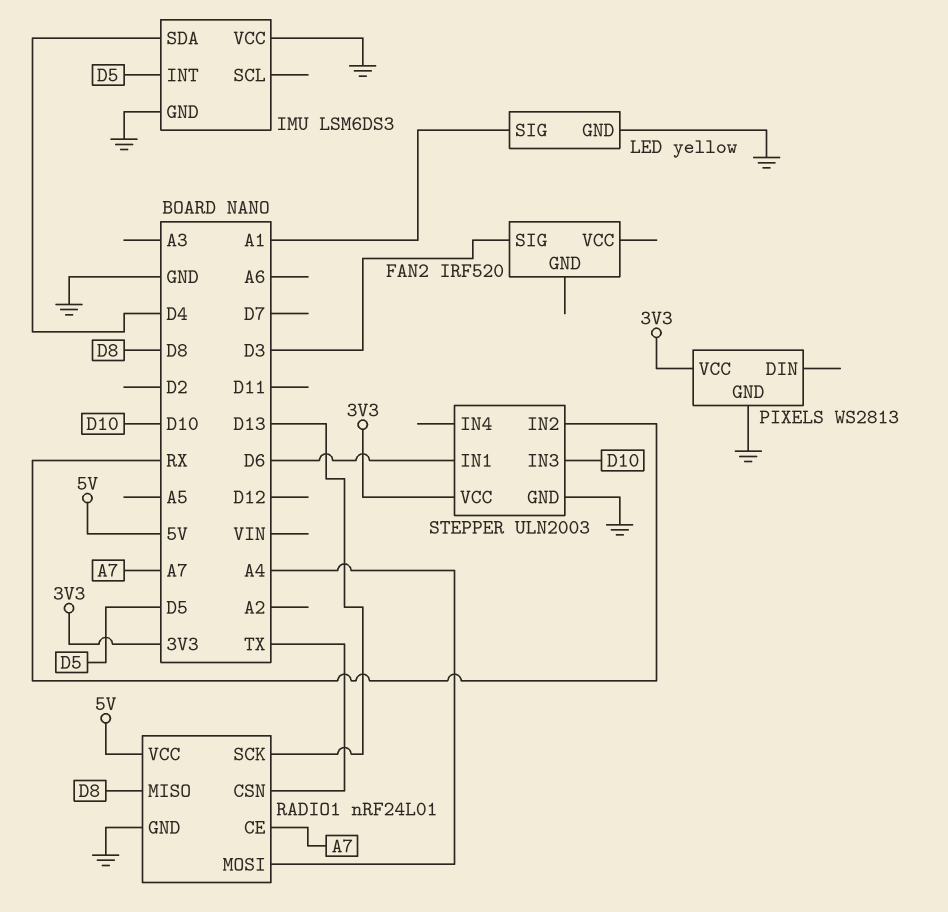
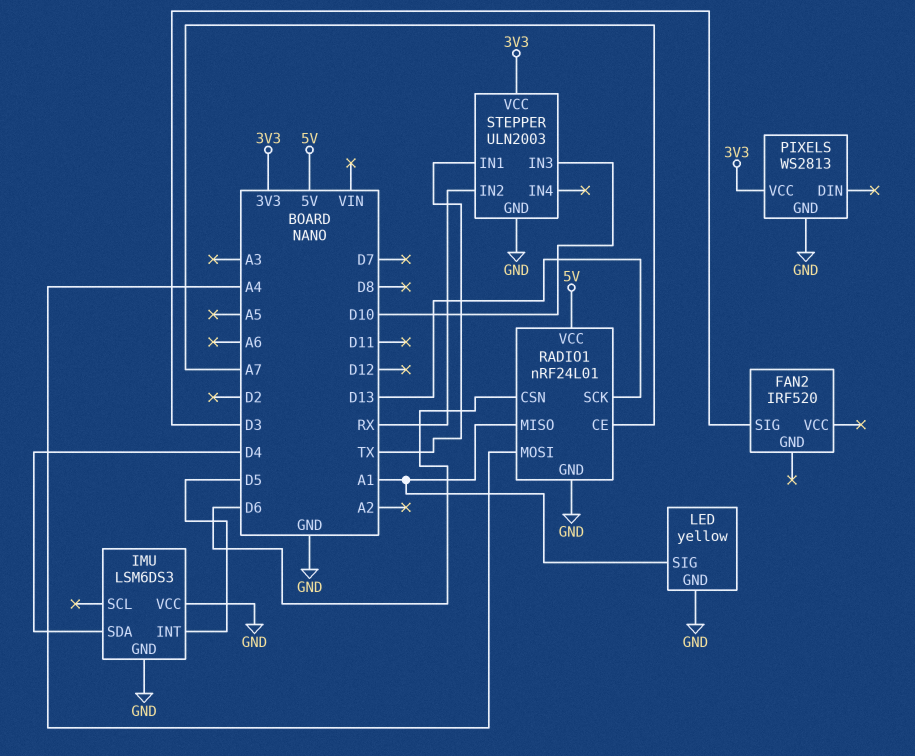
RADIO1 pin CSN: TX -> D6
RADIO1 pin MISO: D8 -> A1
STEPPER pin IN1: D6 -> TX

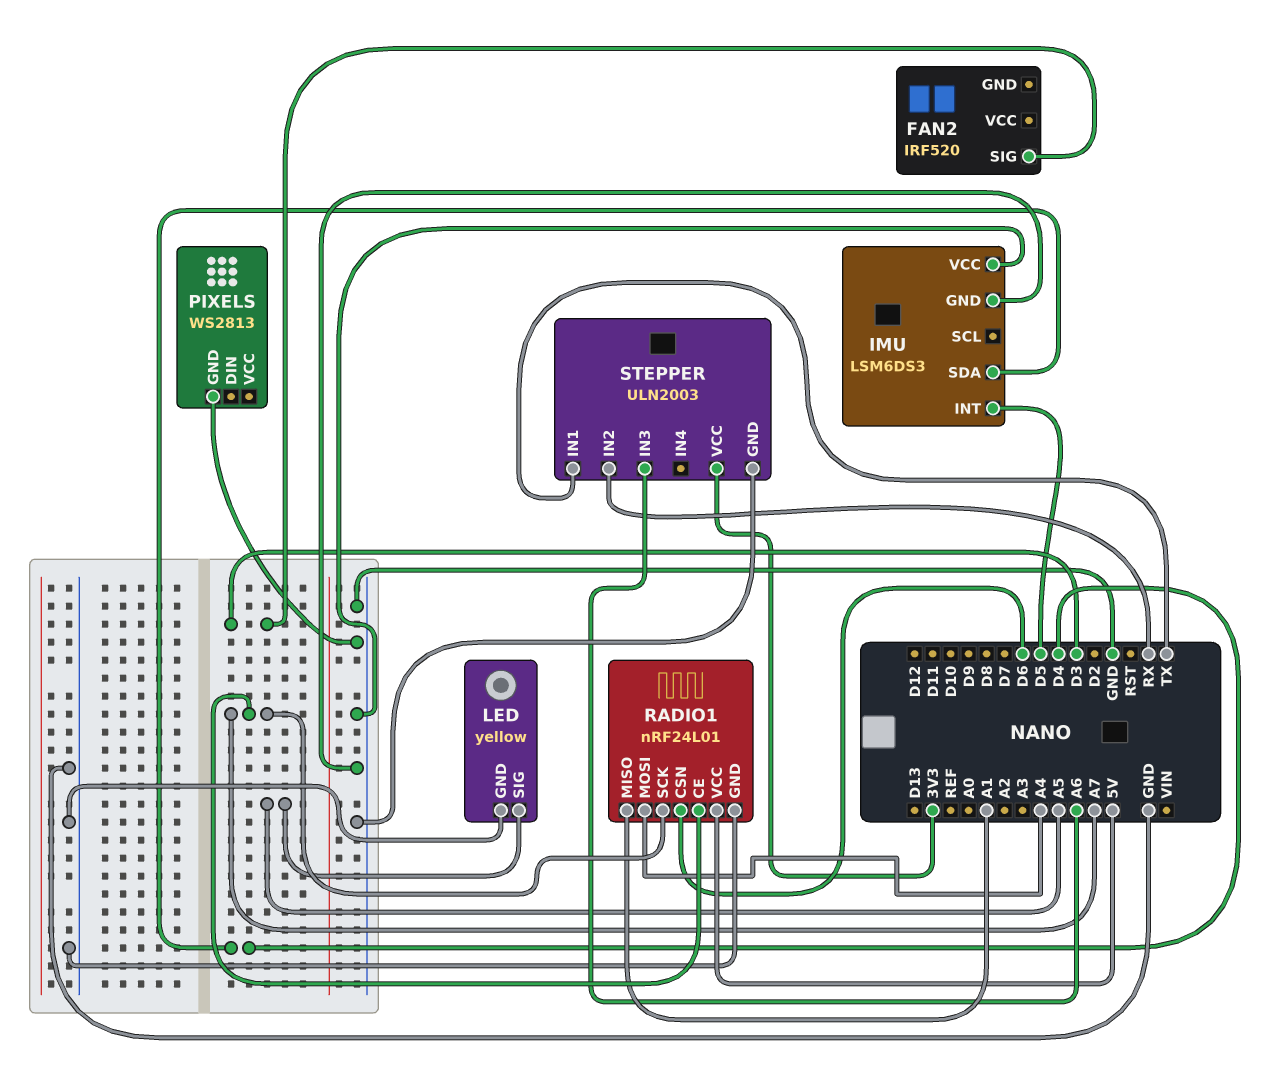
LED pin SIG: A1 -> A5
PIXELS pin VCC: 3V3 -> none
RADIO1 pin SCK: D13 -> A7
STEPPER pin IN3: D10 -> A6

